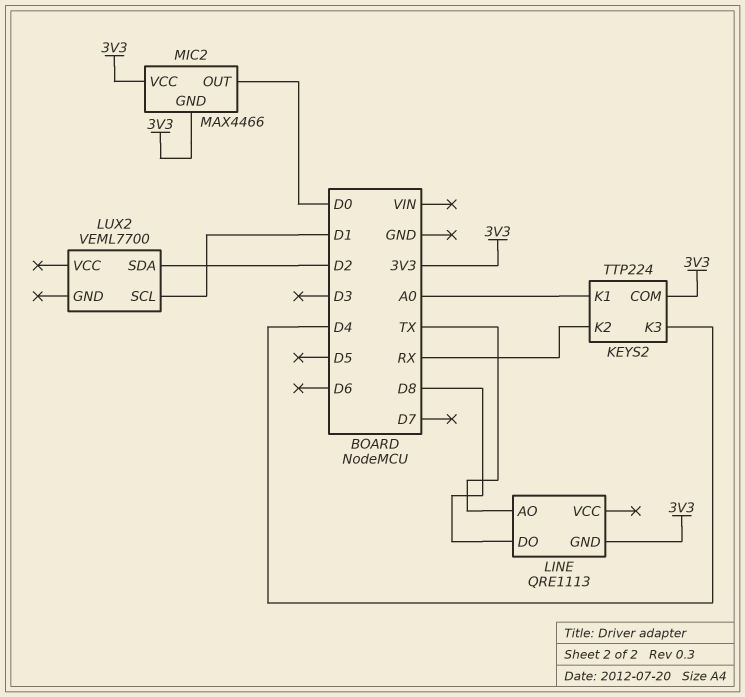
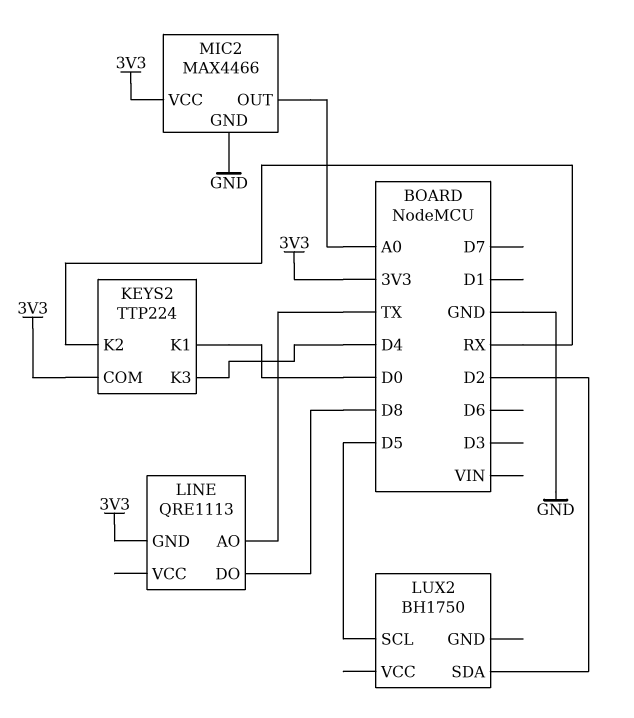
KEYS2 pin K1: A0 -> D0
LUX2: VEML7700 -> BH1750
LUX2 pin SCL: D1 -> D5
MIC2 pin GND: 3V3 -> GND
MIC2 pin OUT: D0 -> A0

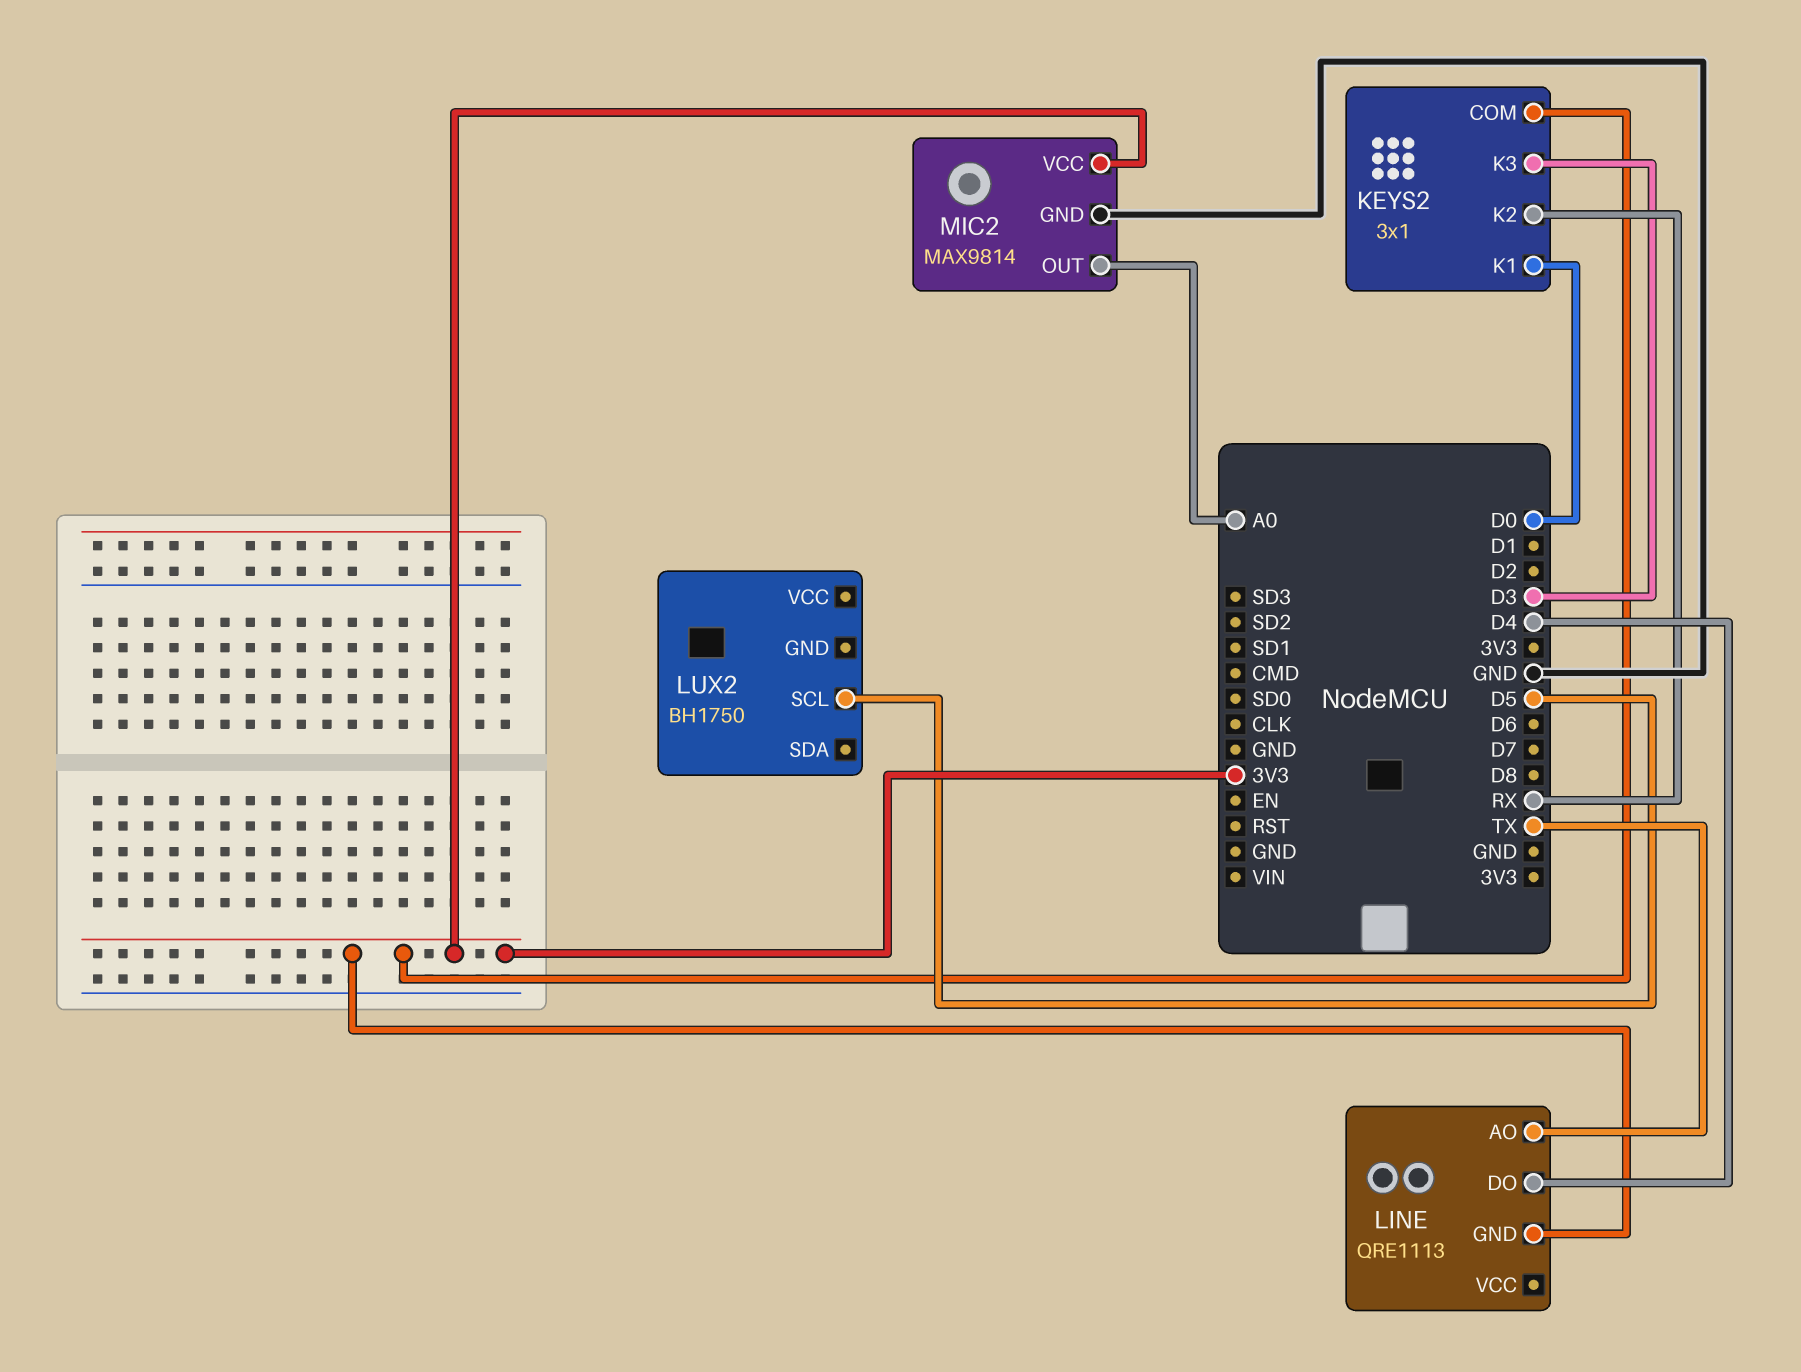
KEYS2: TTP224 -> 3x1
KEYS2 pin K3: D4 -> D3
LINE pin DO: D8 -> D4
LUX2 pin SDA: D2 -> none
MIC2: MAX4466 -> MAX9814

